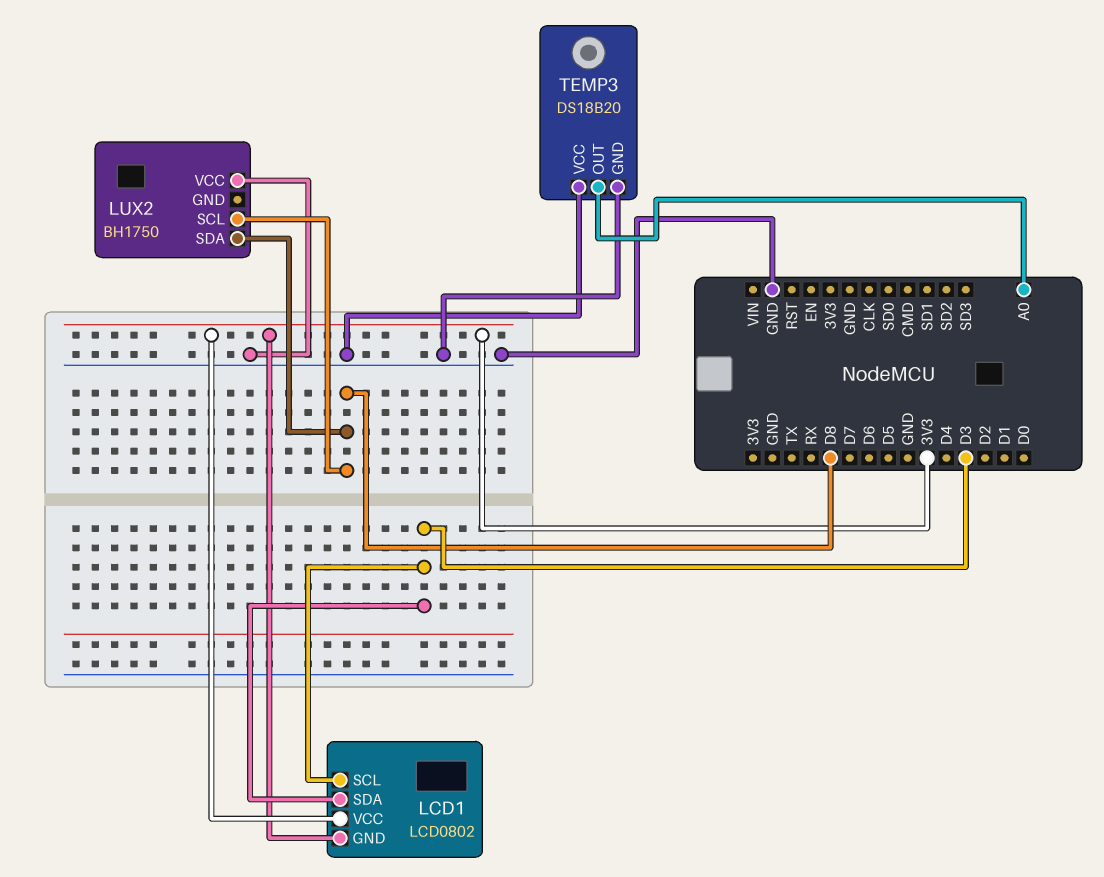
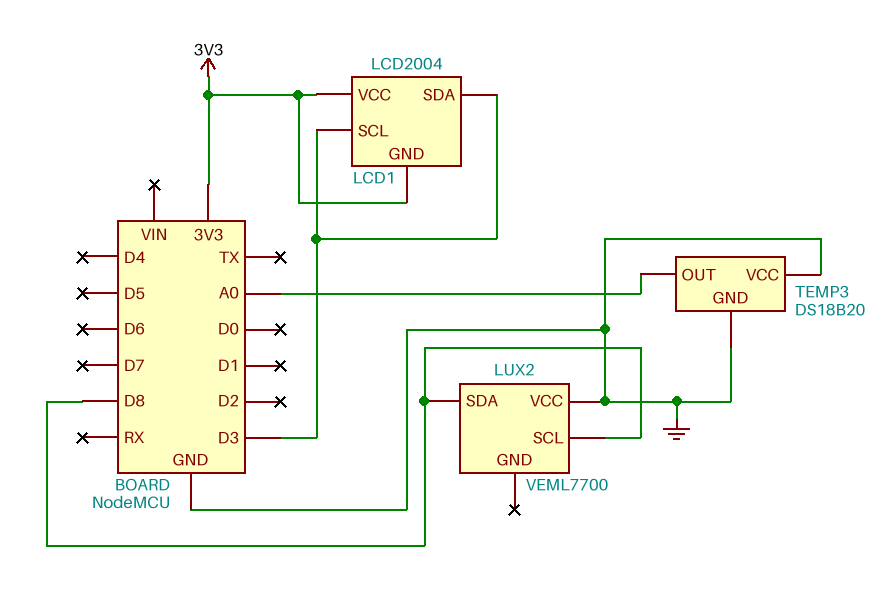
LCD1: LCD0802 -> LCD2004
LUX2: BH1750 -> VEML7700

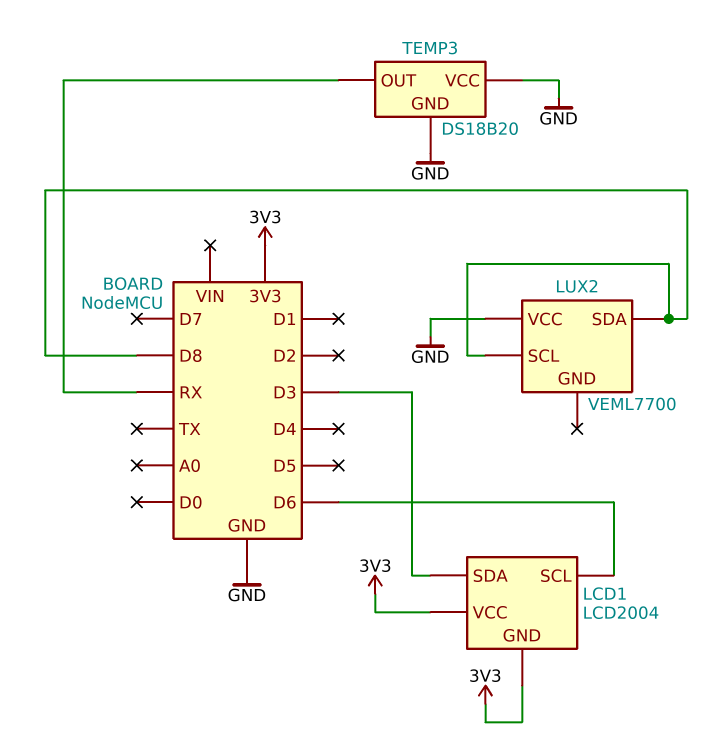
LCD1 pin SCL: D3 -> D6
TEMP3 pin OUT: A0 -> RX

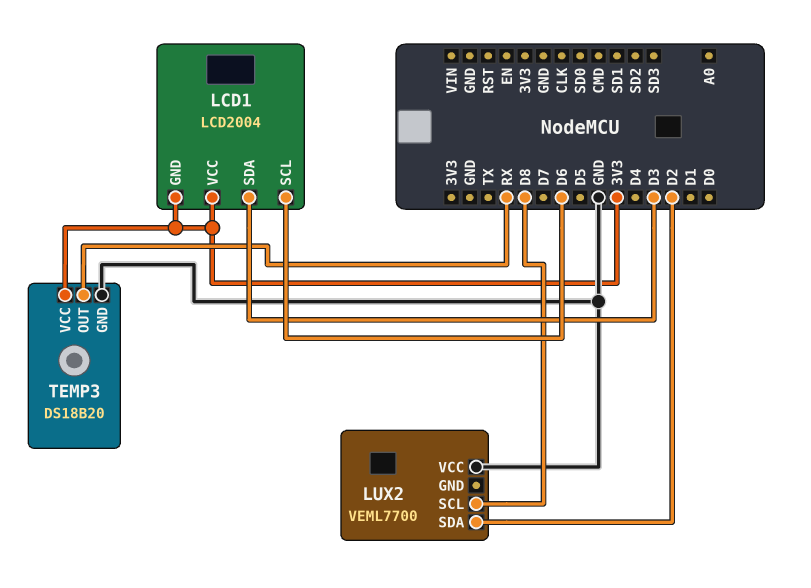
LUX2 pin SDA: D8 -> D2
TEMP3 pin VCC: GND -> 3V3

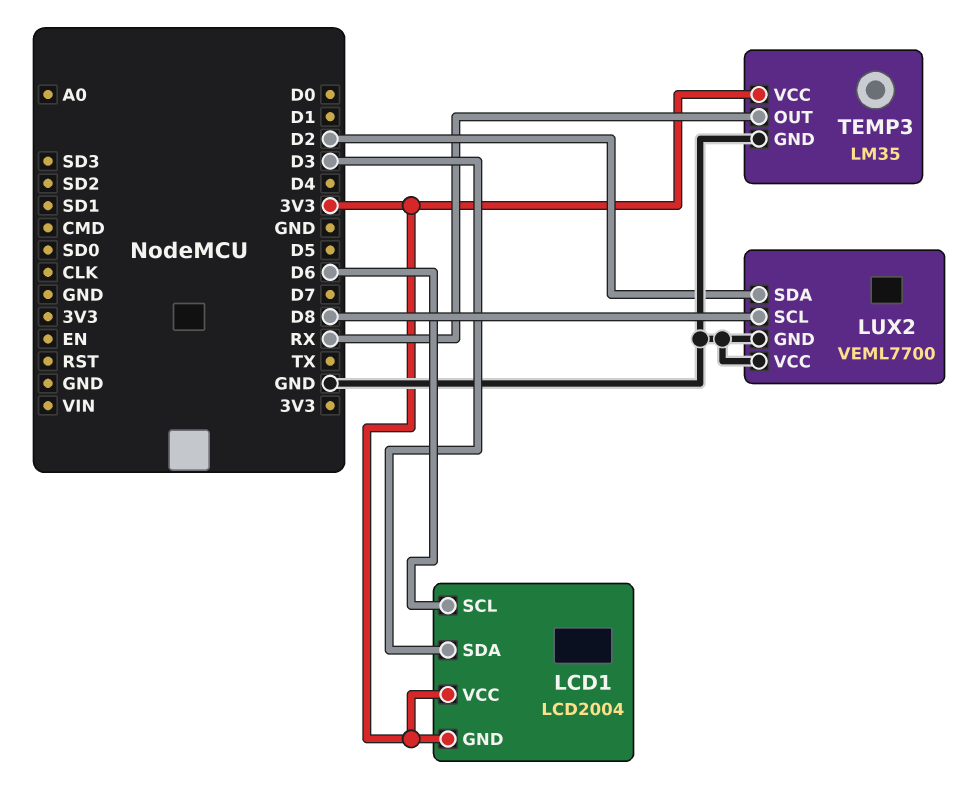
LUX2 pin GND: none -> GND
TEMP3: DS18B20 -> LM35

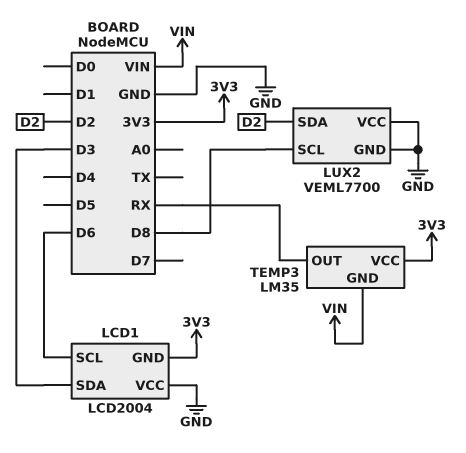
LCD1 pin VCC: 3V3 -> GND
TEMP3 pin GND: GND -> VIN

